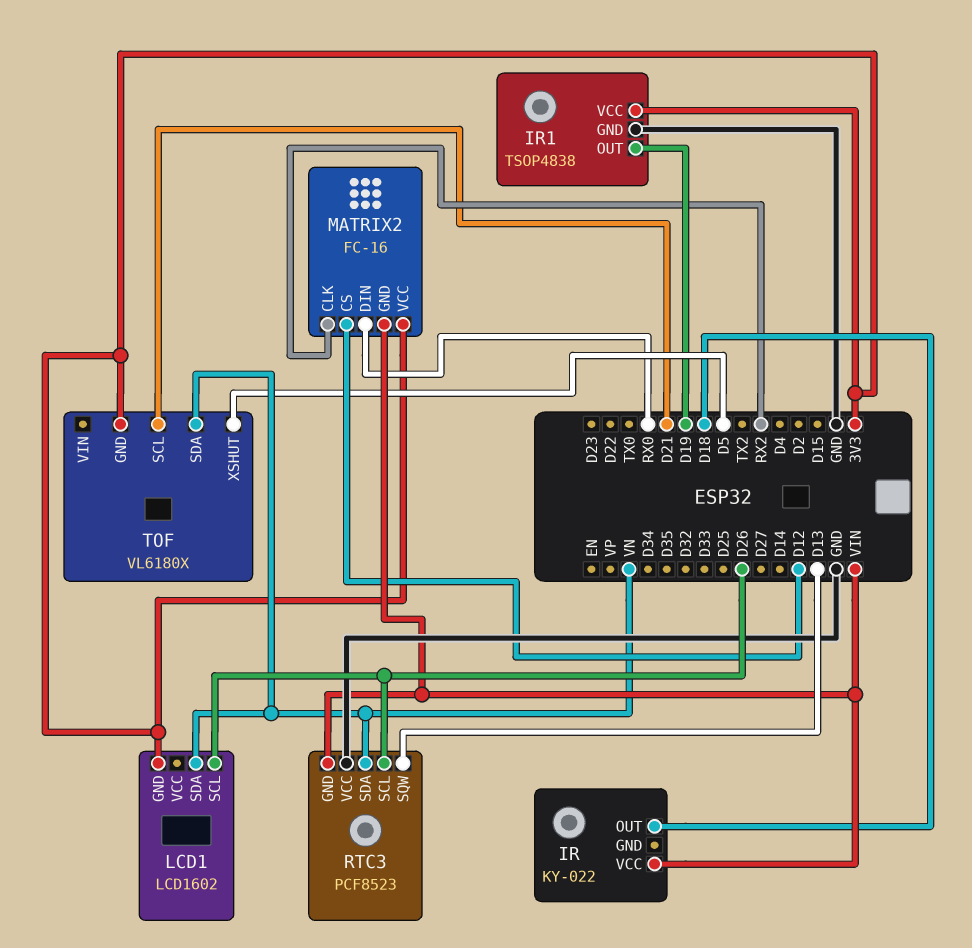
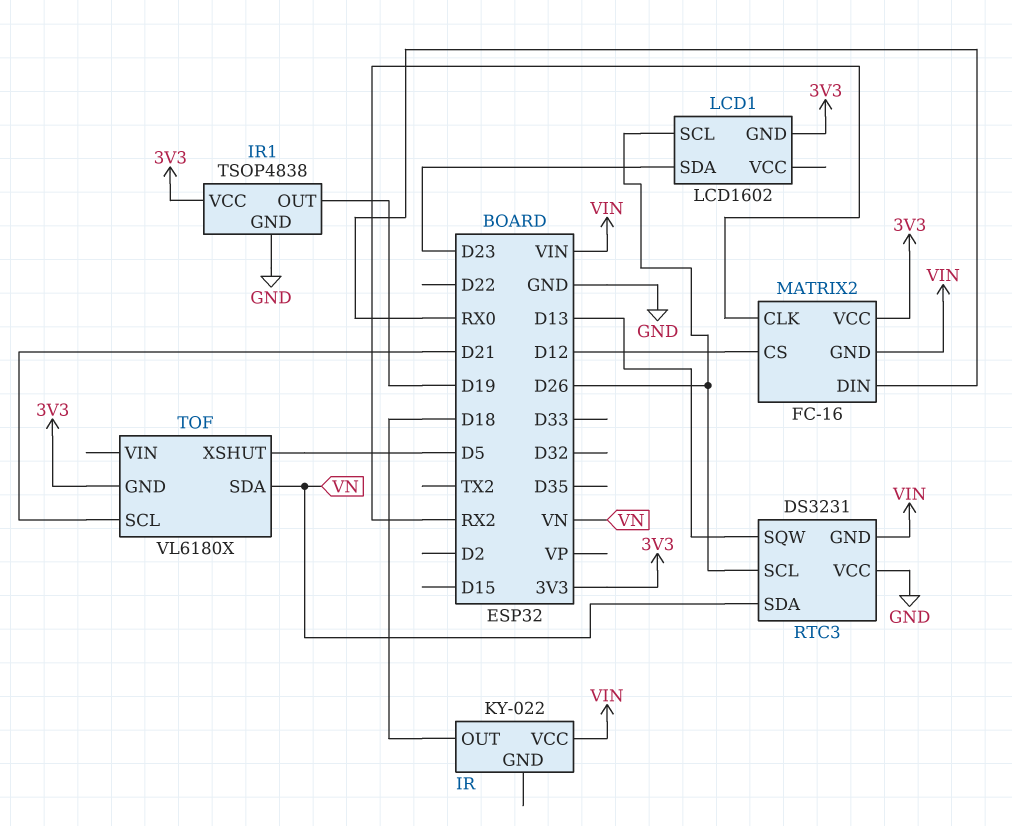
LCD1 pin SDA: VN -> D23
RTC3: PCF8523 -> DS3231

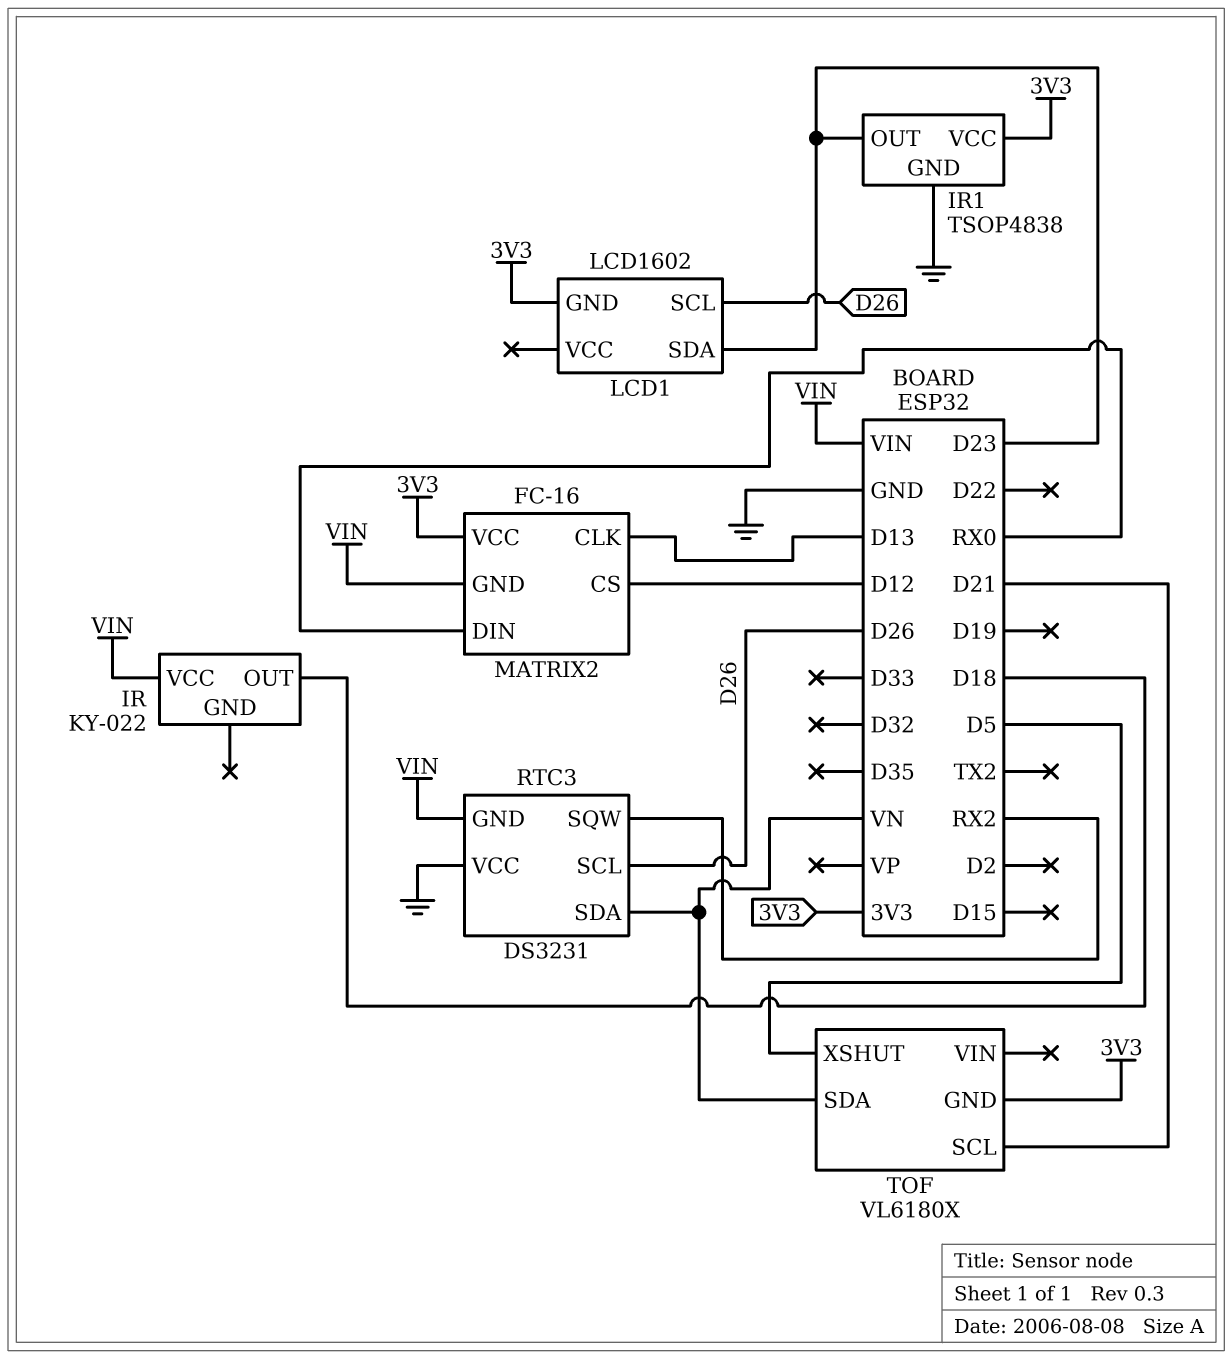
IR1 pin OUT: D19 -> D23
MATRIX2 pin CLK: RX2 -> D13
RTC3 pin SQW: D13 -> RX2

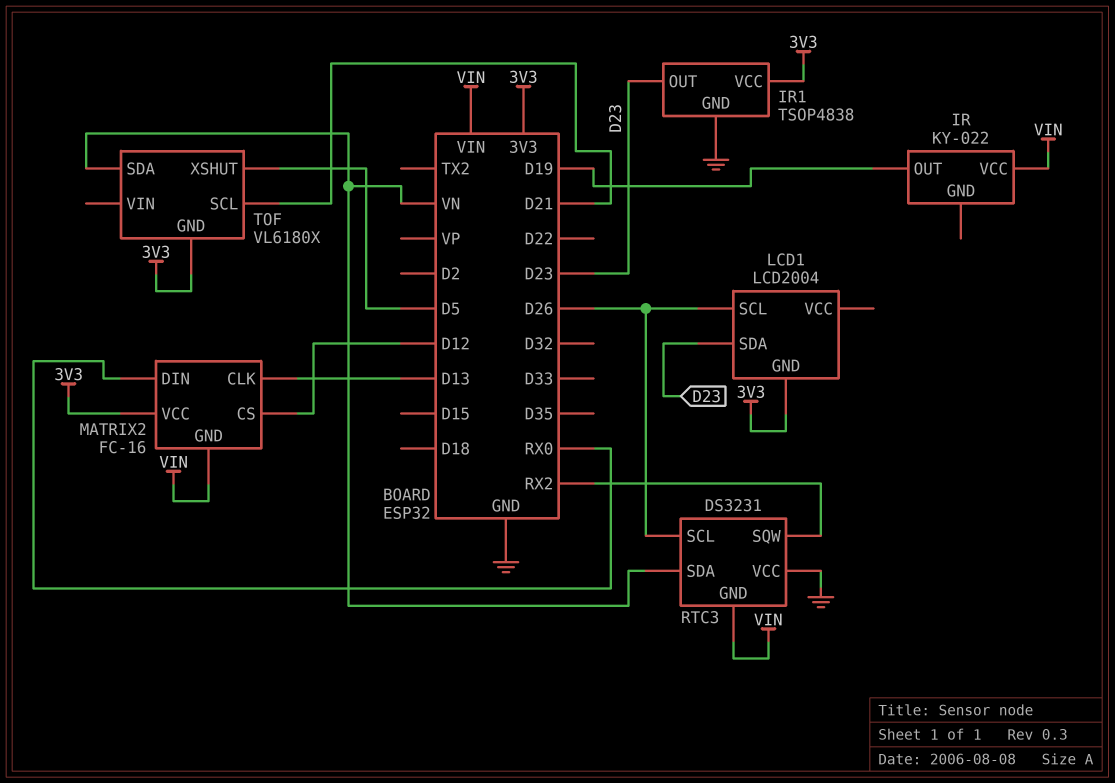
IR pin OUT: D18 -> D19
LCD1: LCD1602 -> LCD2004

